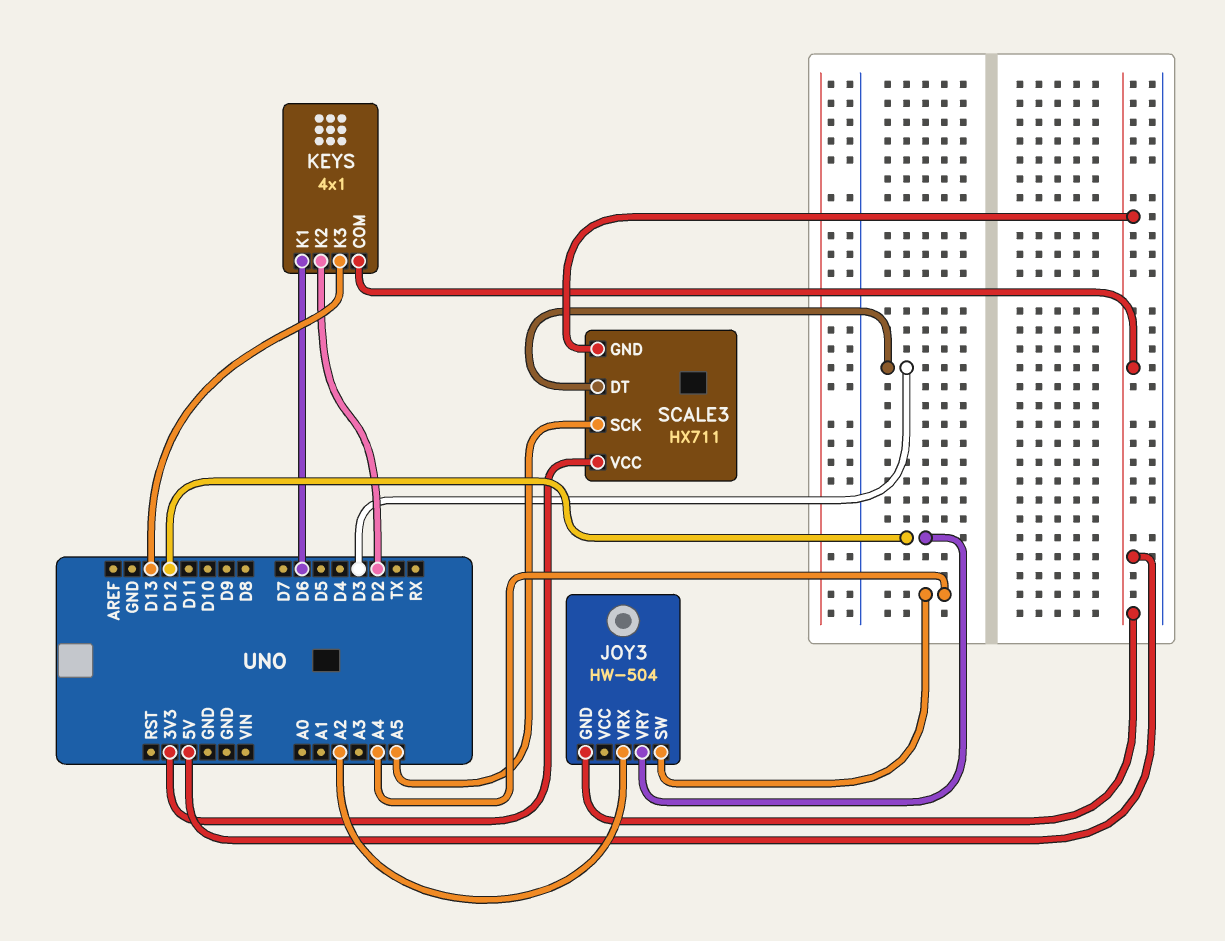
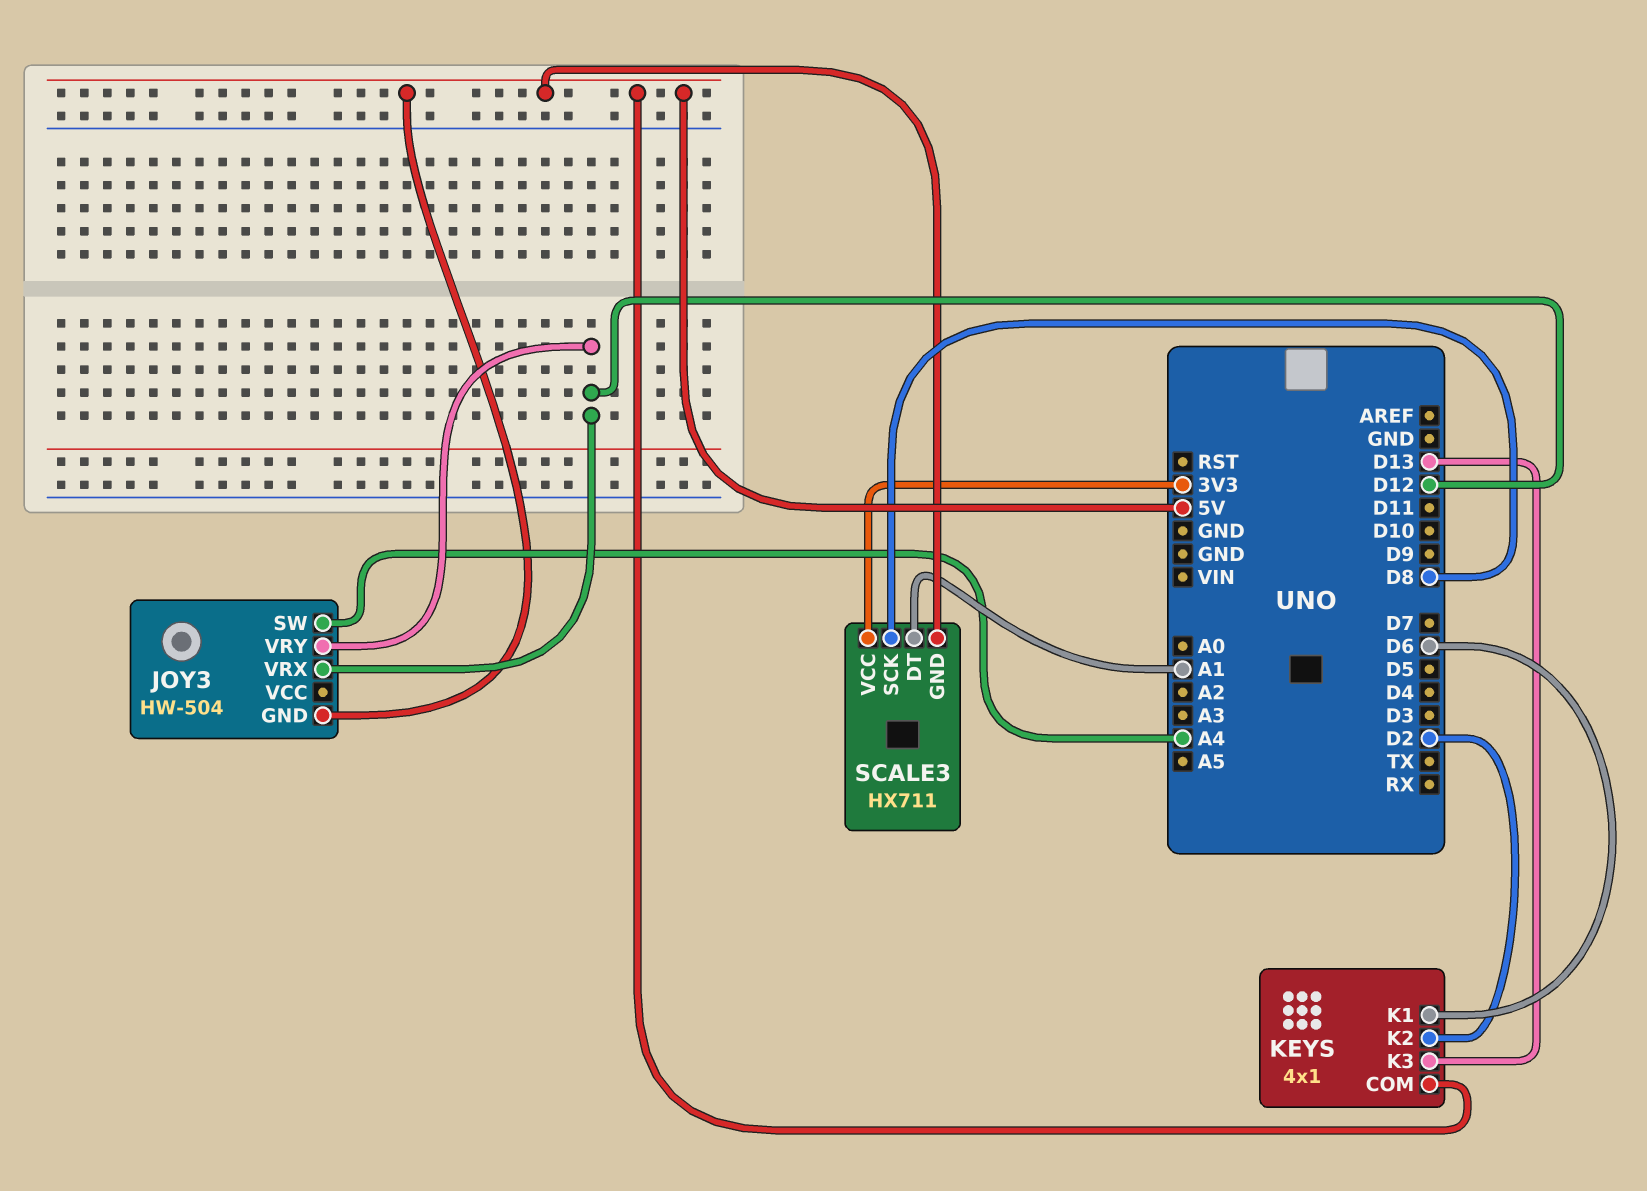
JOY3 pin VRX: A2 -> D12
SCALE3 pin DT: D3 -> A1
SCALE3 pin SCK: A5 -> D8

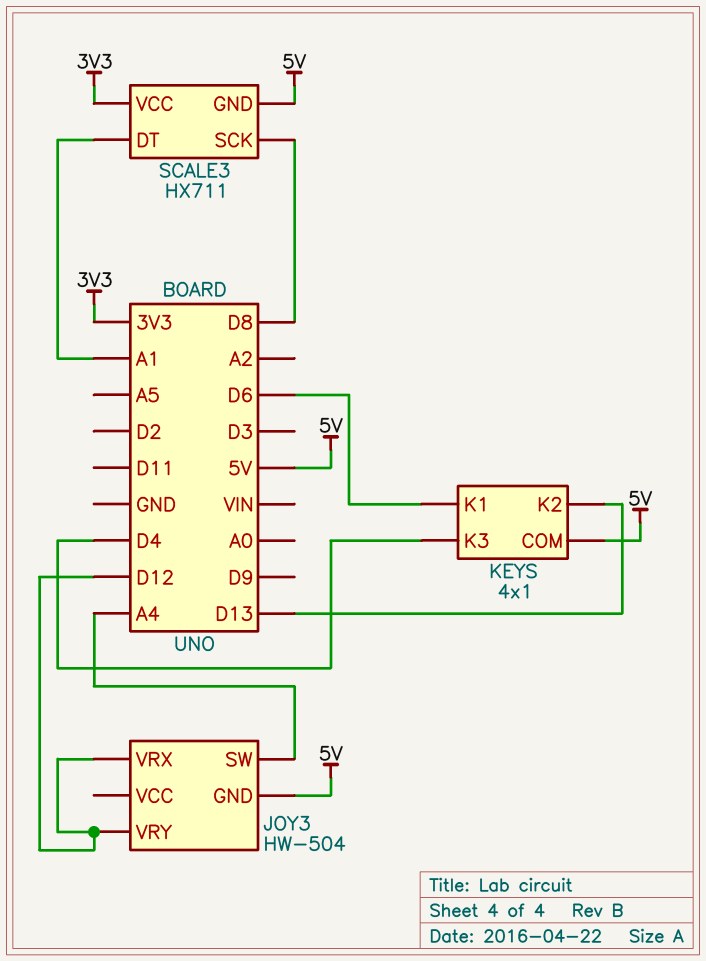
KEYS pin K2: D2 -> D13
KEYS pin K3: D13 -> D4

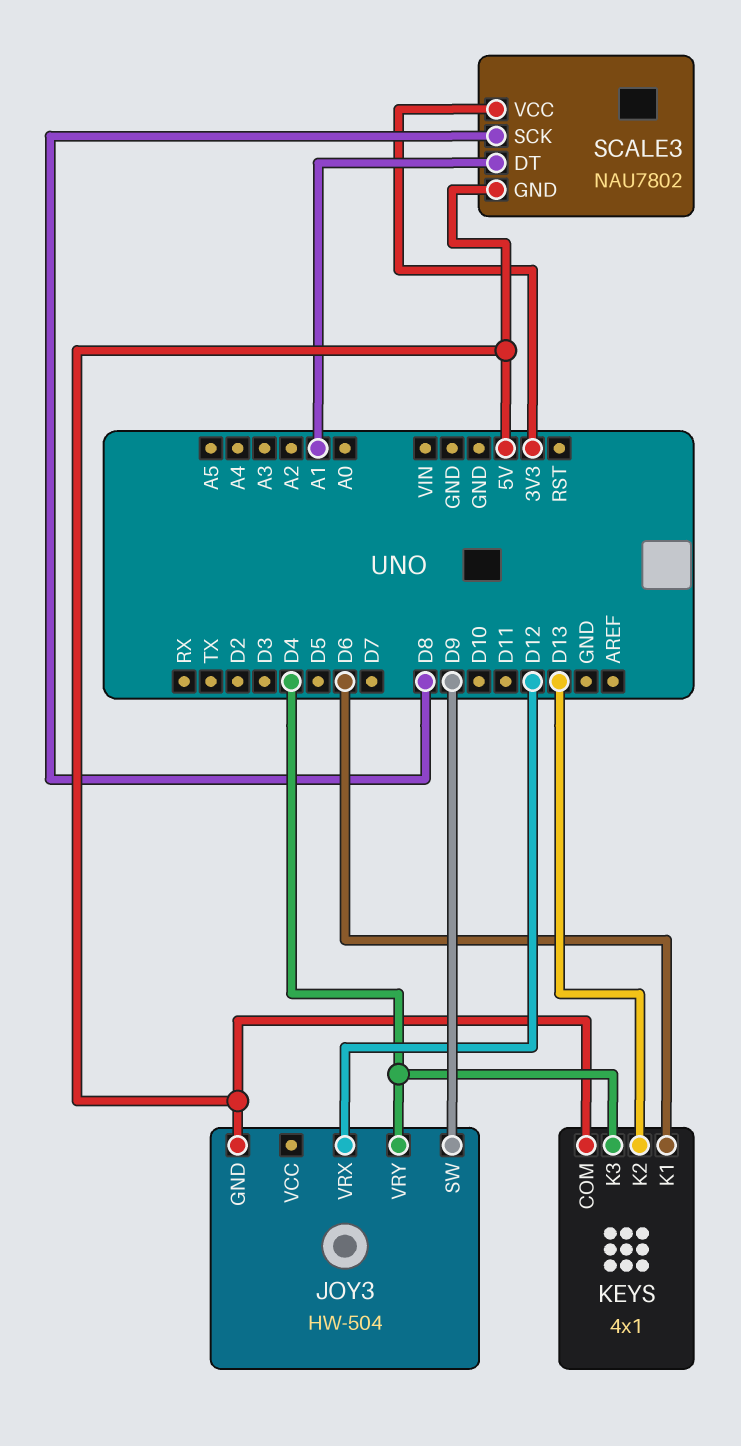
JOY3 pin SW: A4 -> D9
JOY3 pin VRY: D12 -> D4
SCALE3: HX711 -> NAU7802

